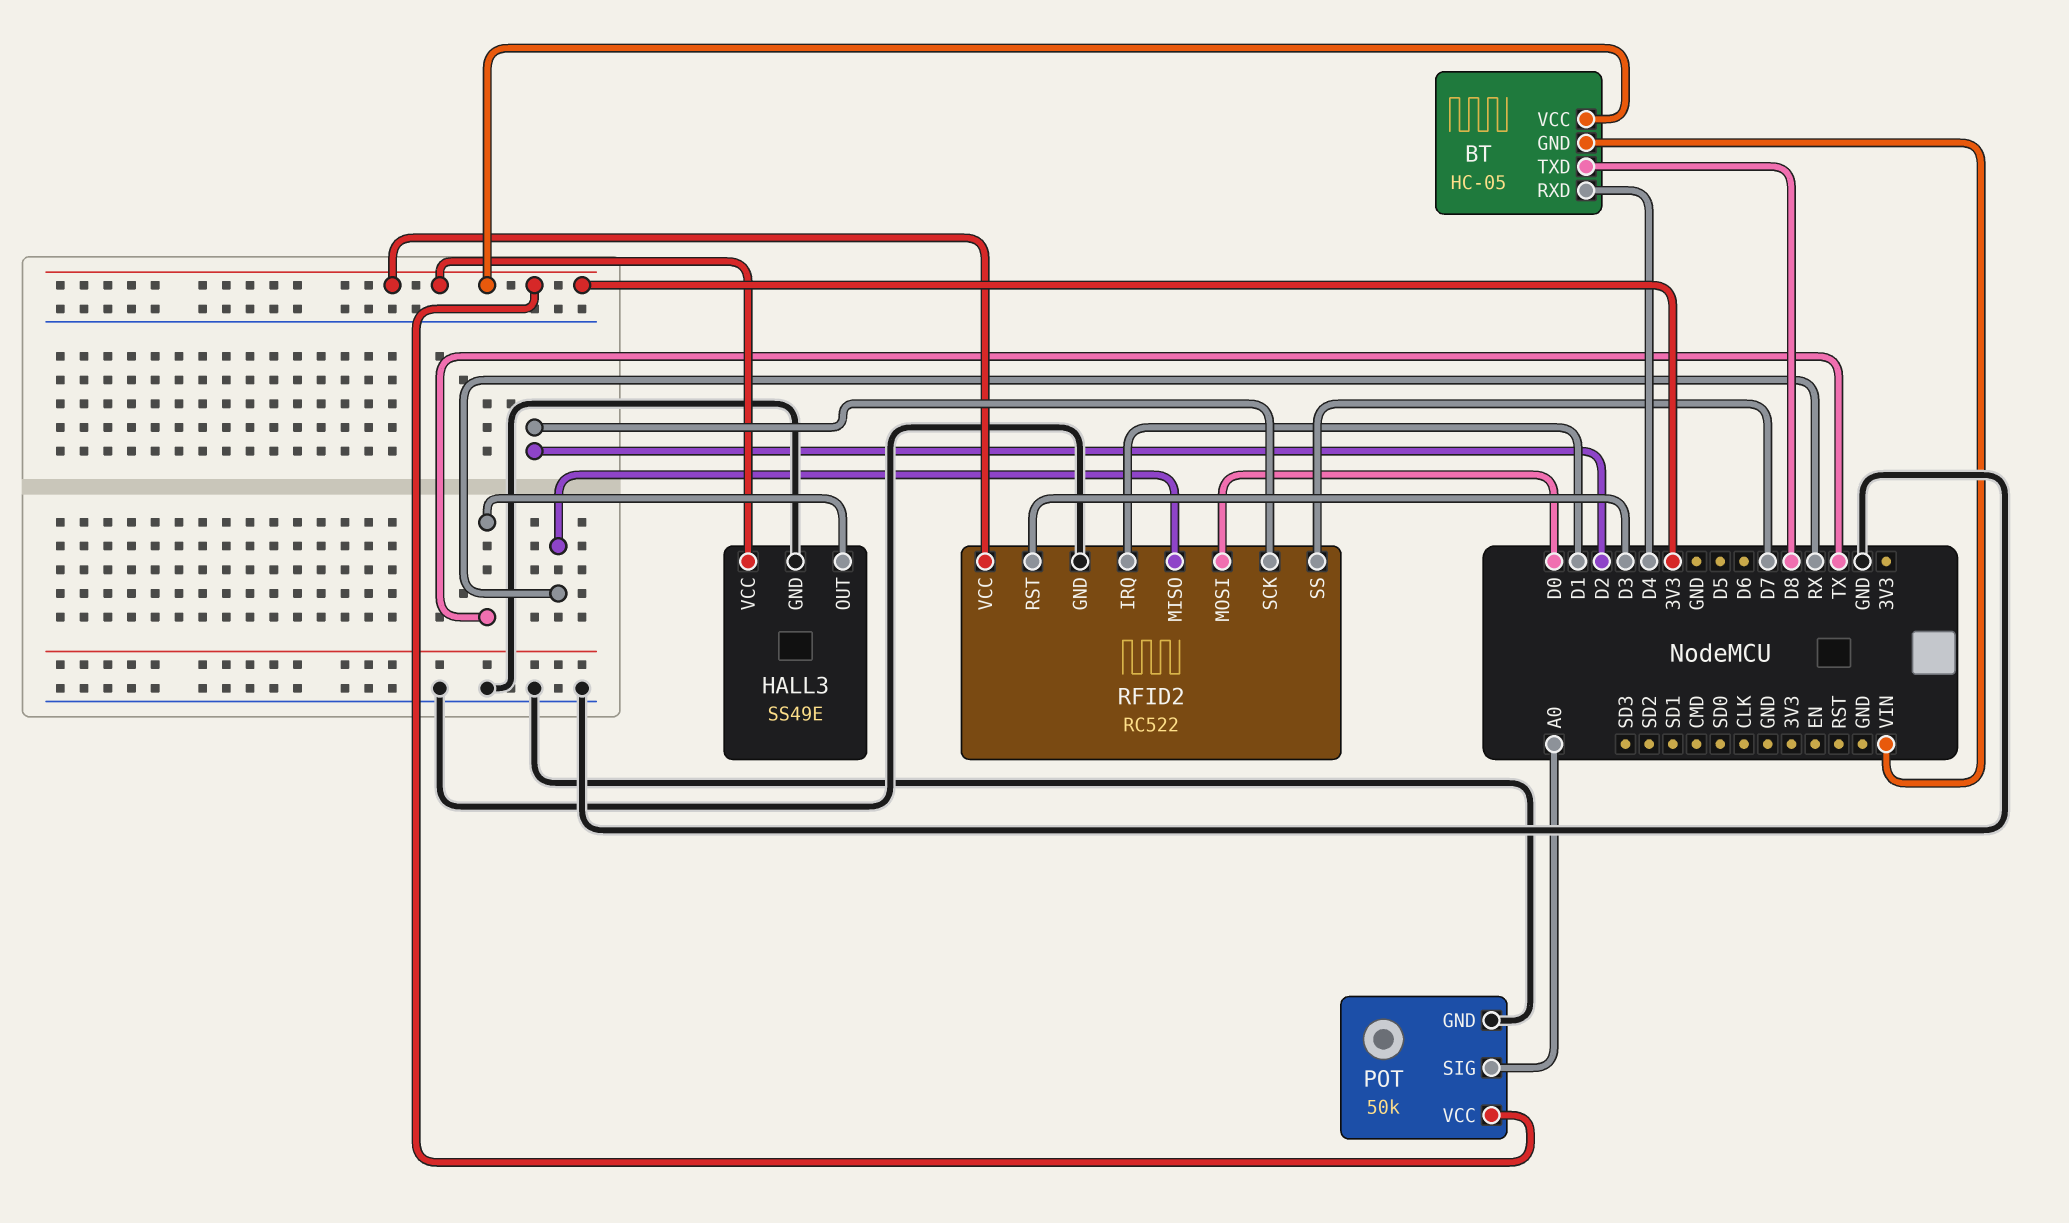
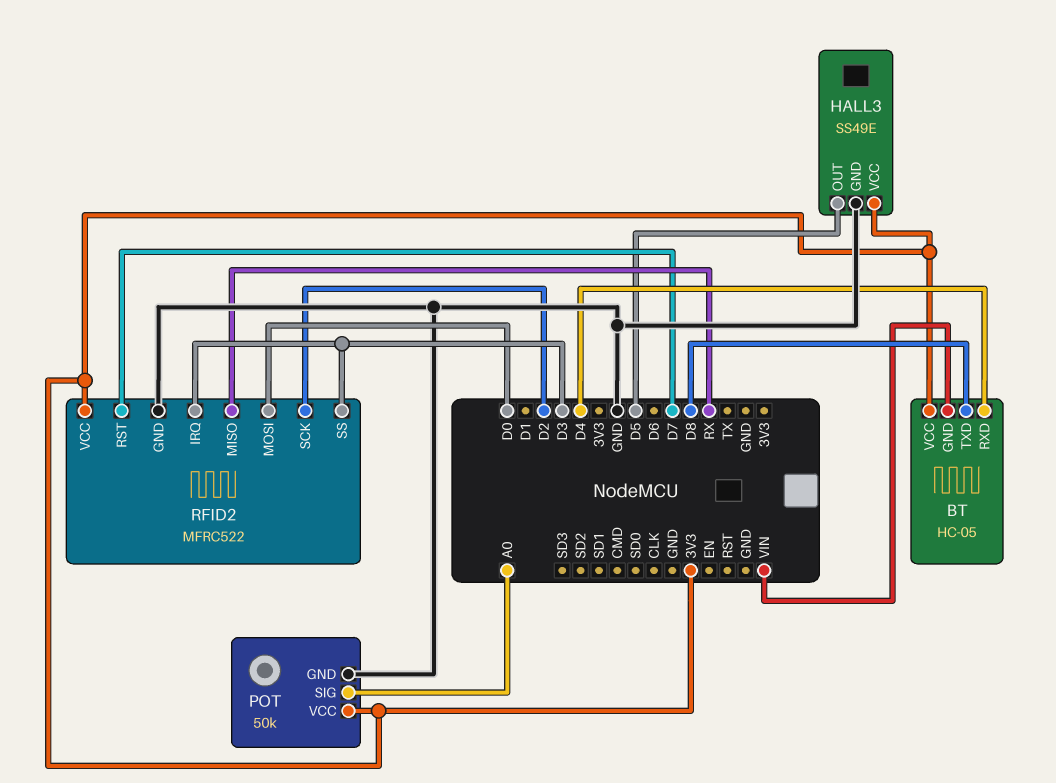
HALL3 pin OUT: TX -> D5
RFID2: RC522 -> MFRC522
RFID2 pin IRQ: D1 -> D3
RFID2 pin RST: D3 -> D7
RFID2 pin SS: D7 -> D3

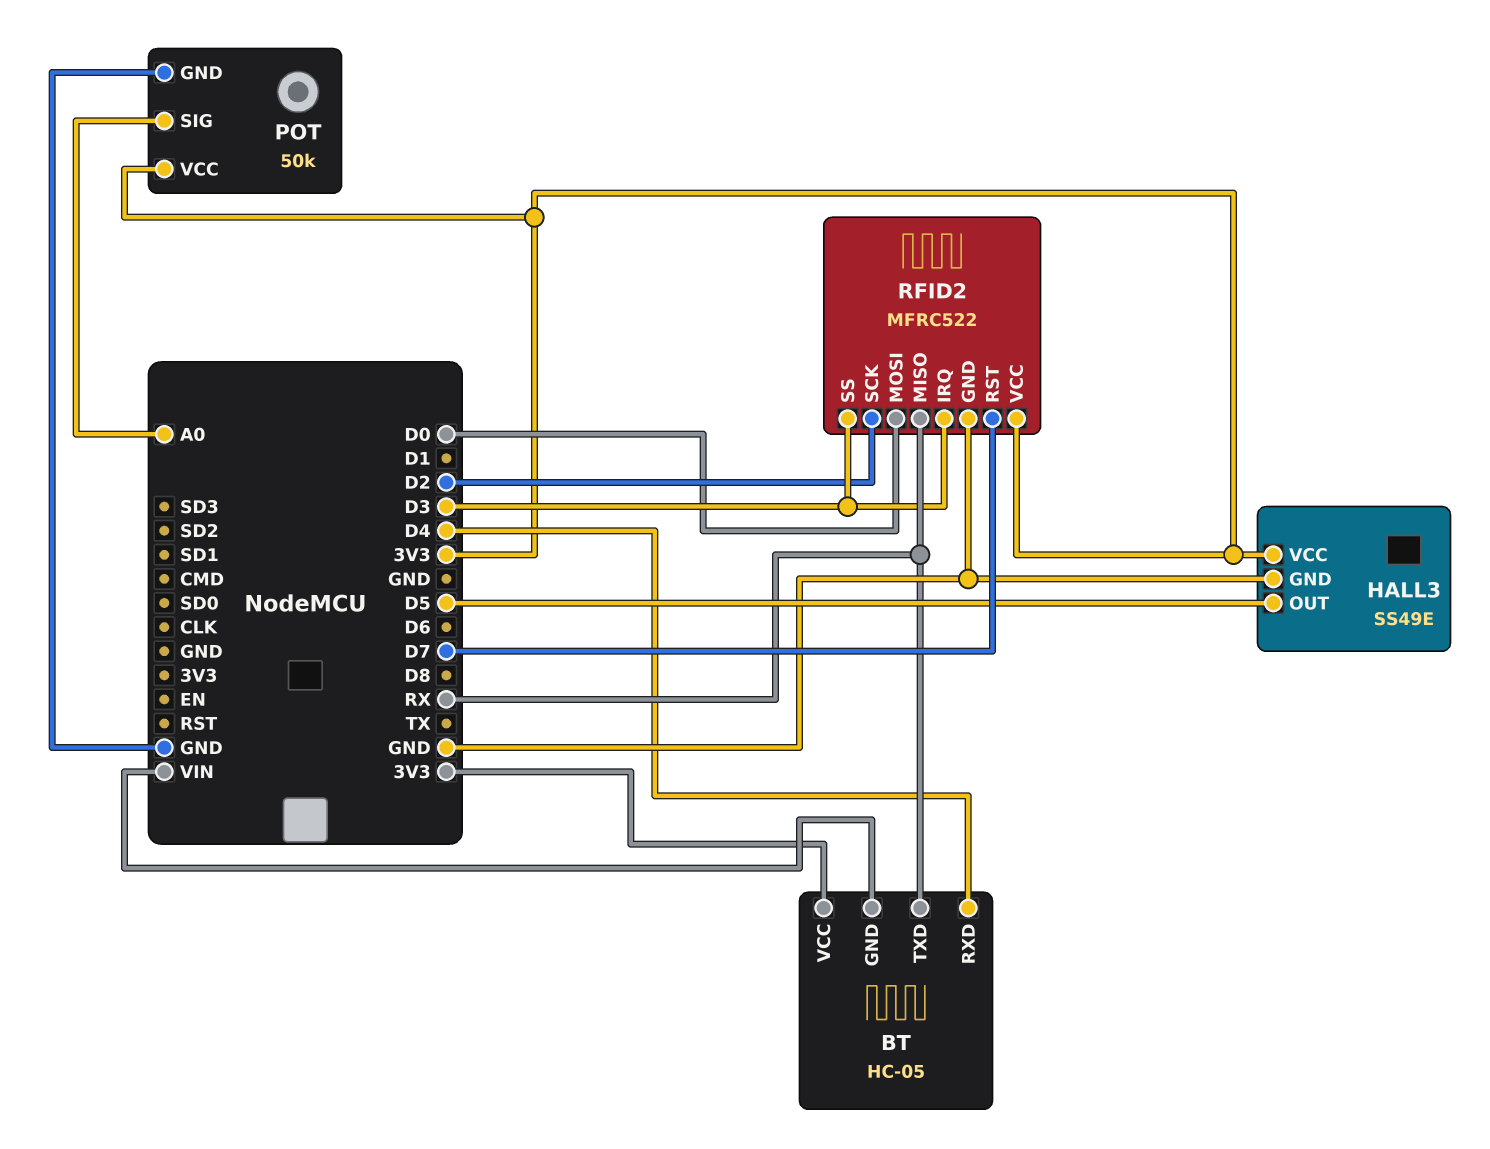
BT pin TXD: D8 -> RX

